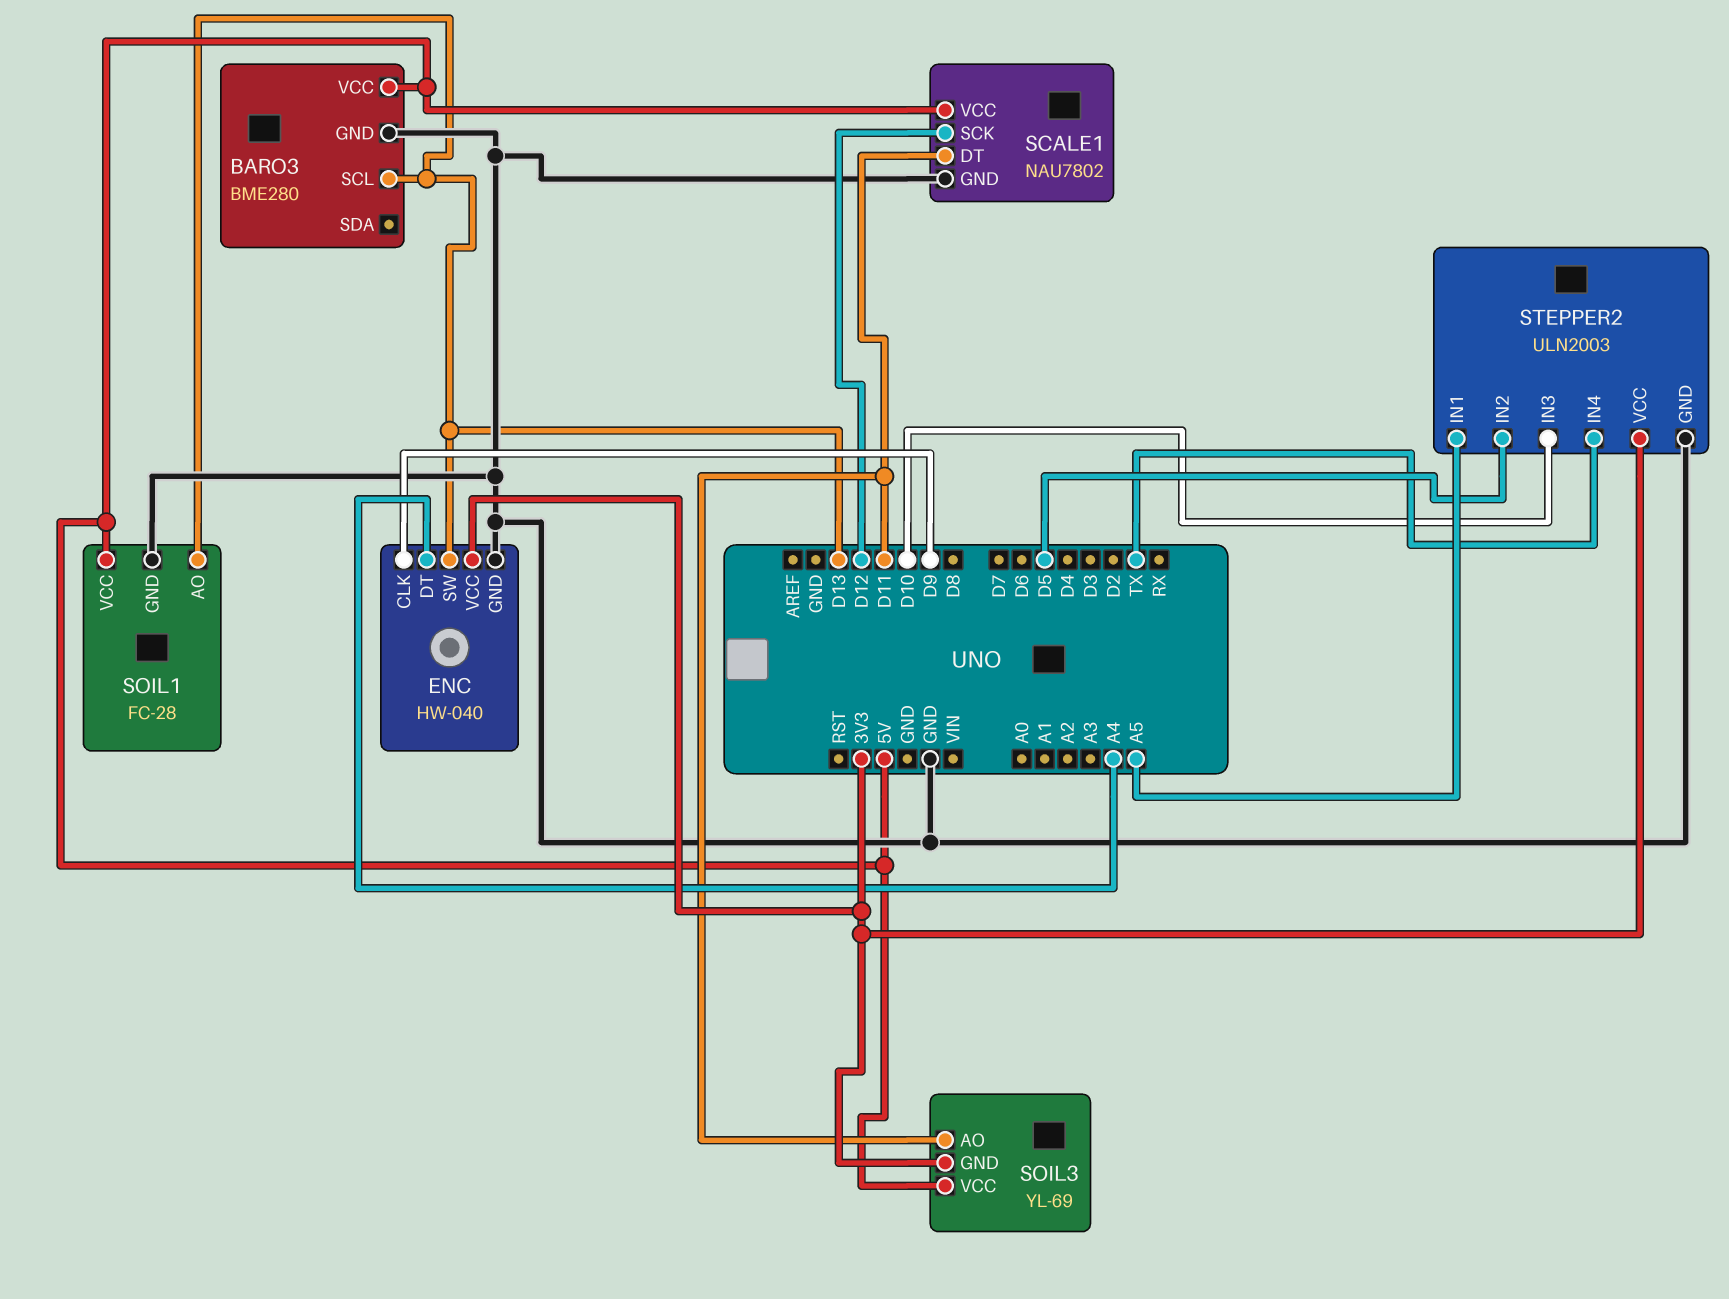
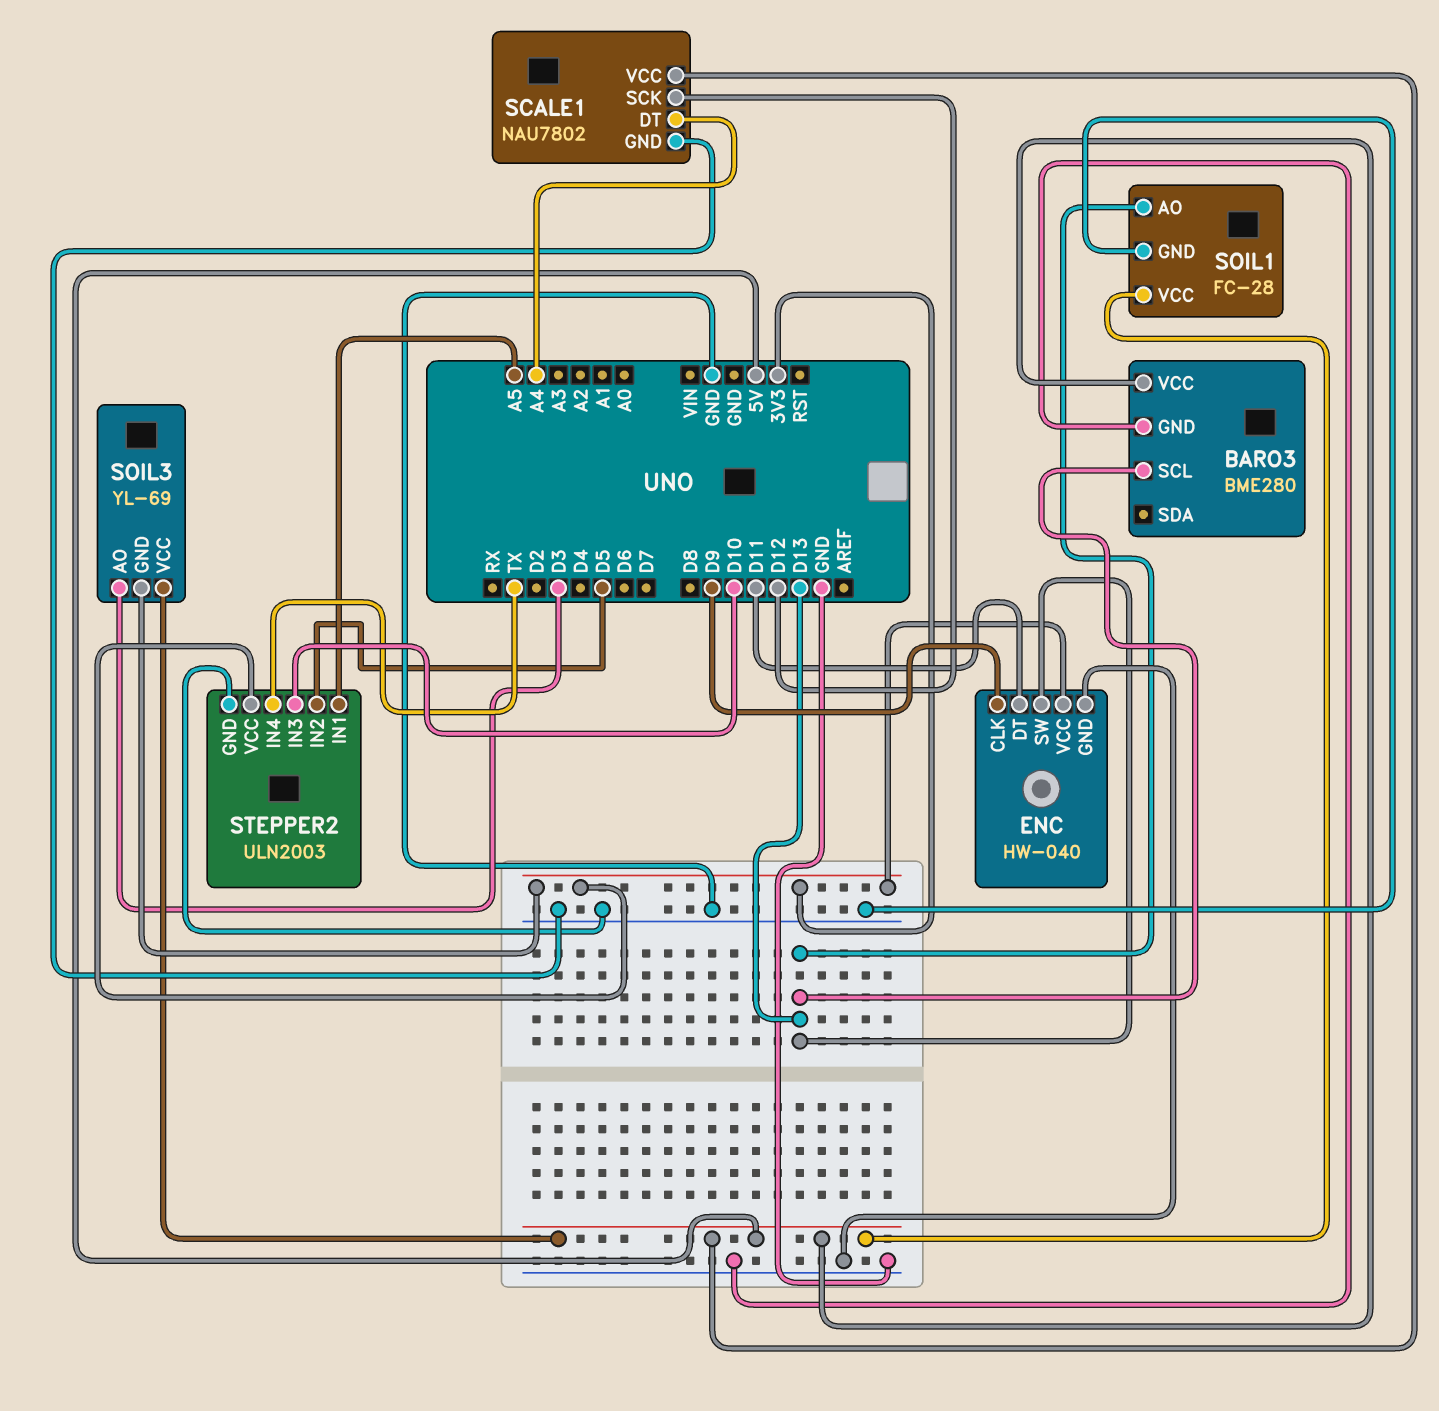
ENC pin DT: A4 -> D11
SCALE1 pin DT: D11 -> A4
SOIL3 pin AO: D11 -> D3

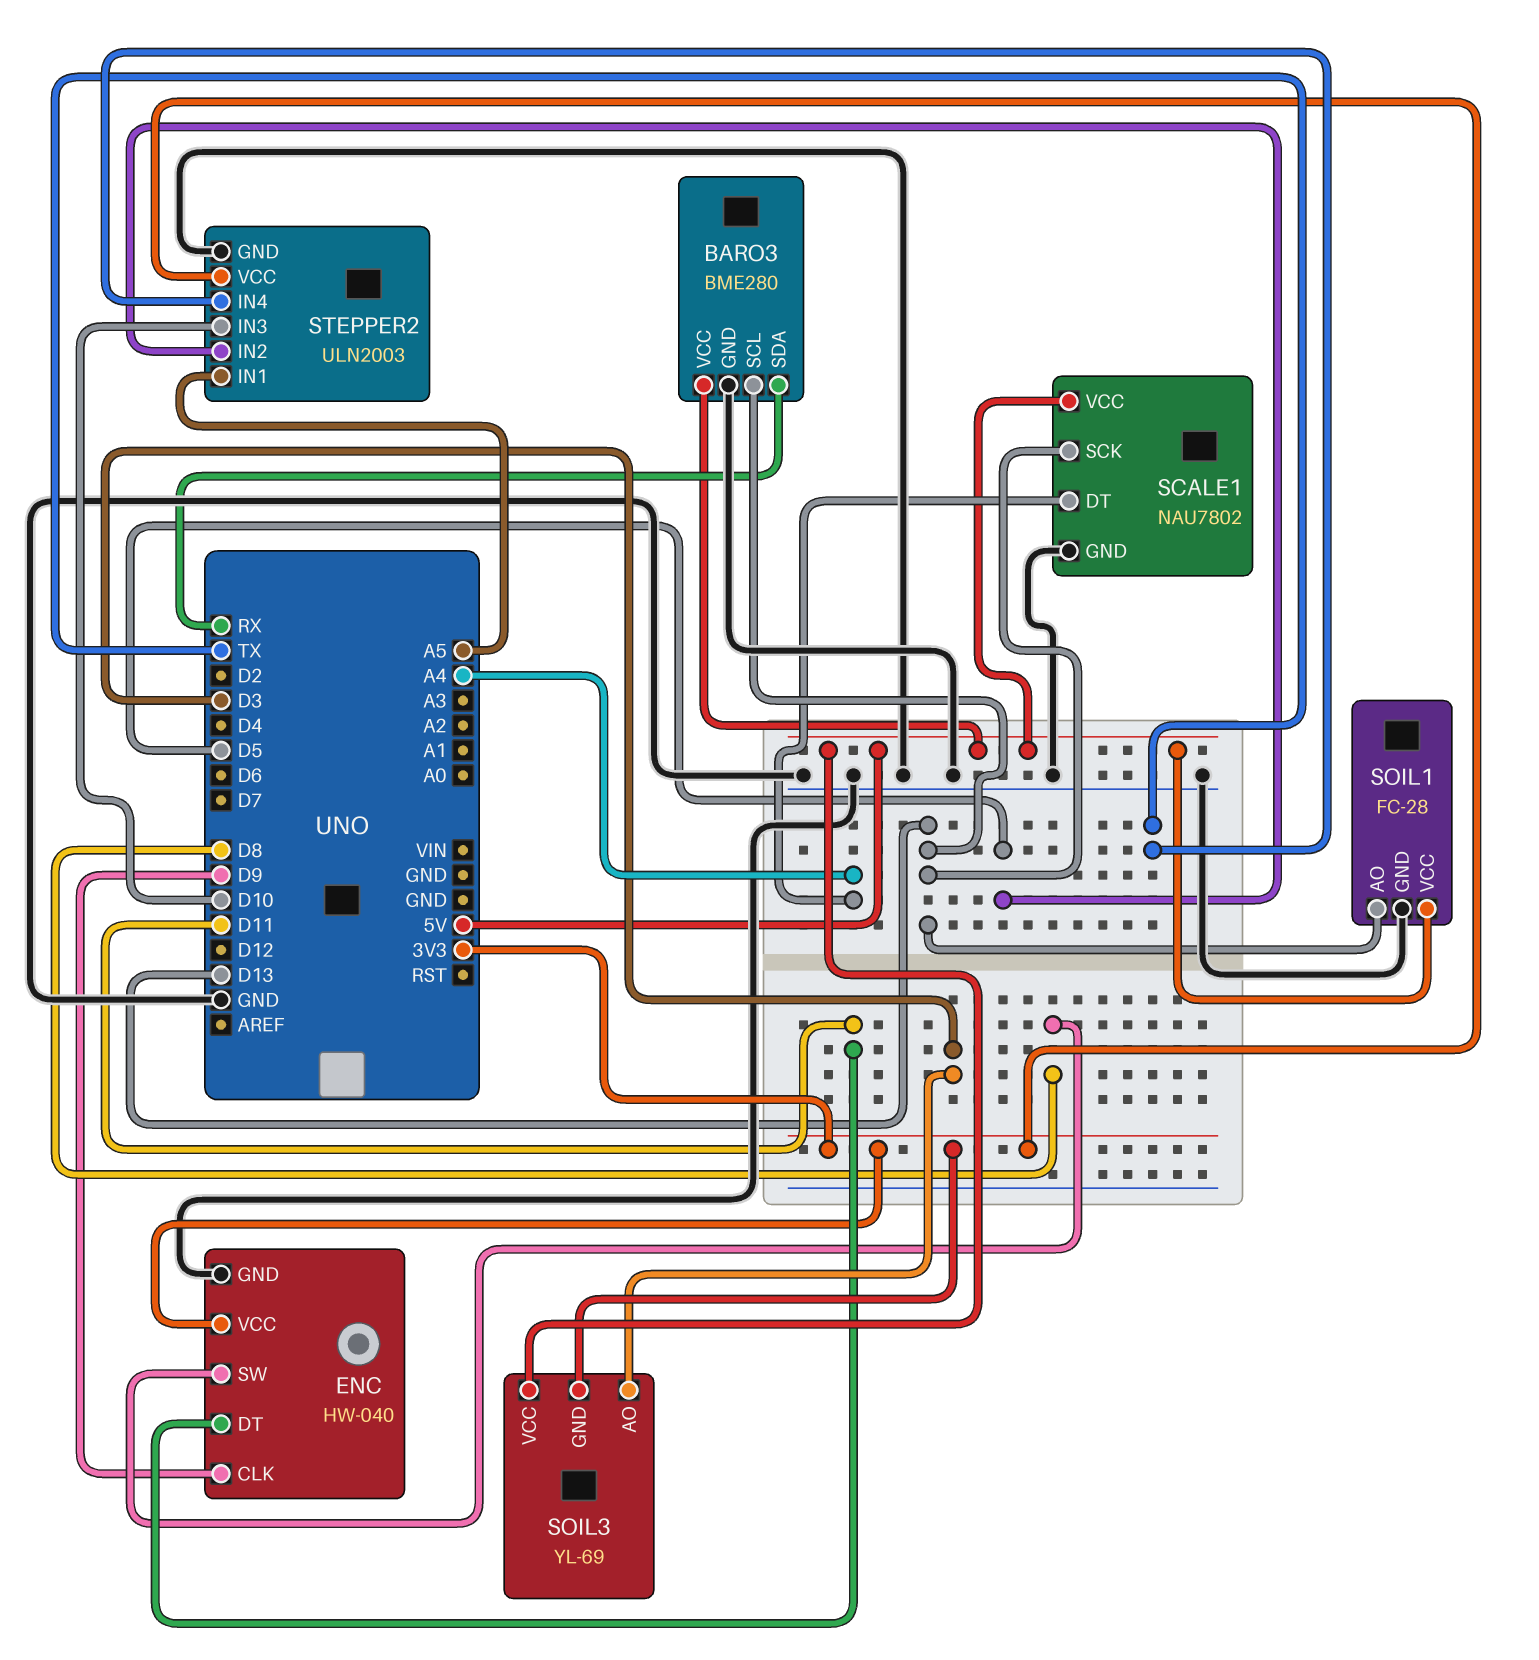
BARO3 pin SDA: none -> RX
ENC pin SW: D13 -> D8
SCALE1 pin SCK: D12 -> D13

